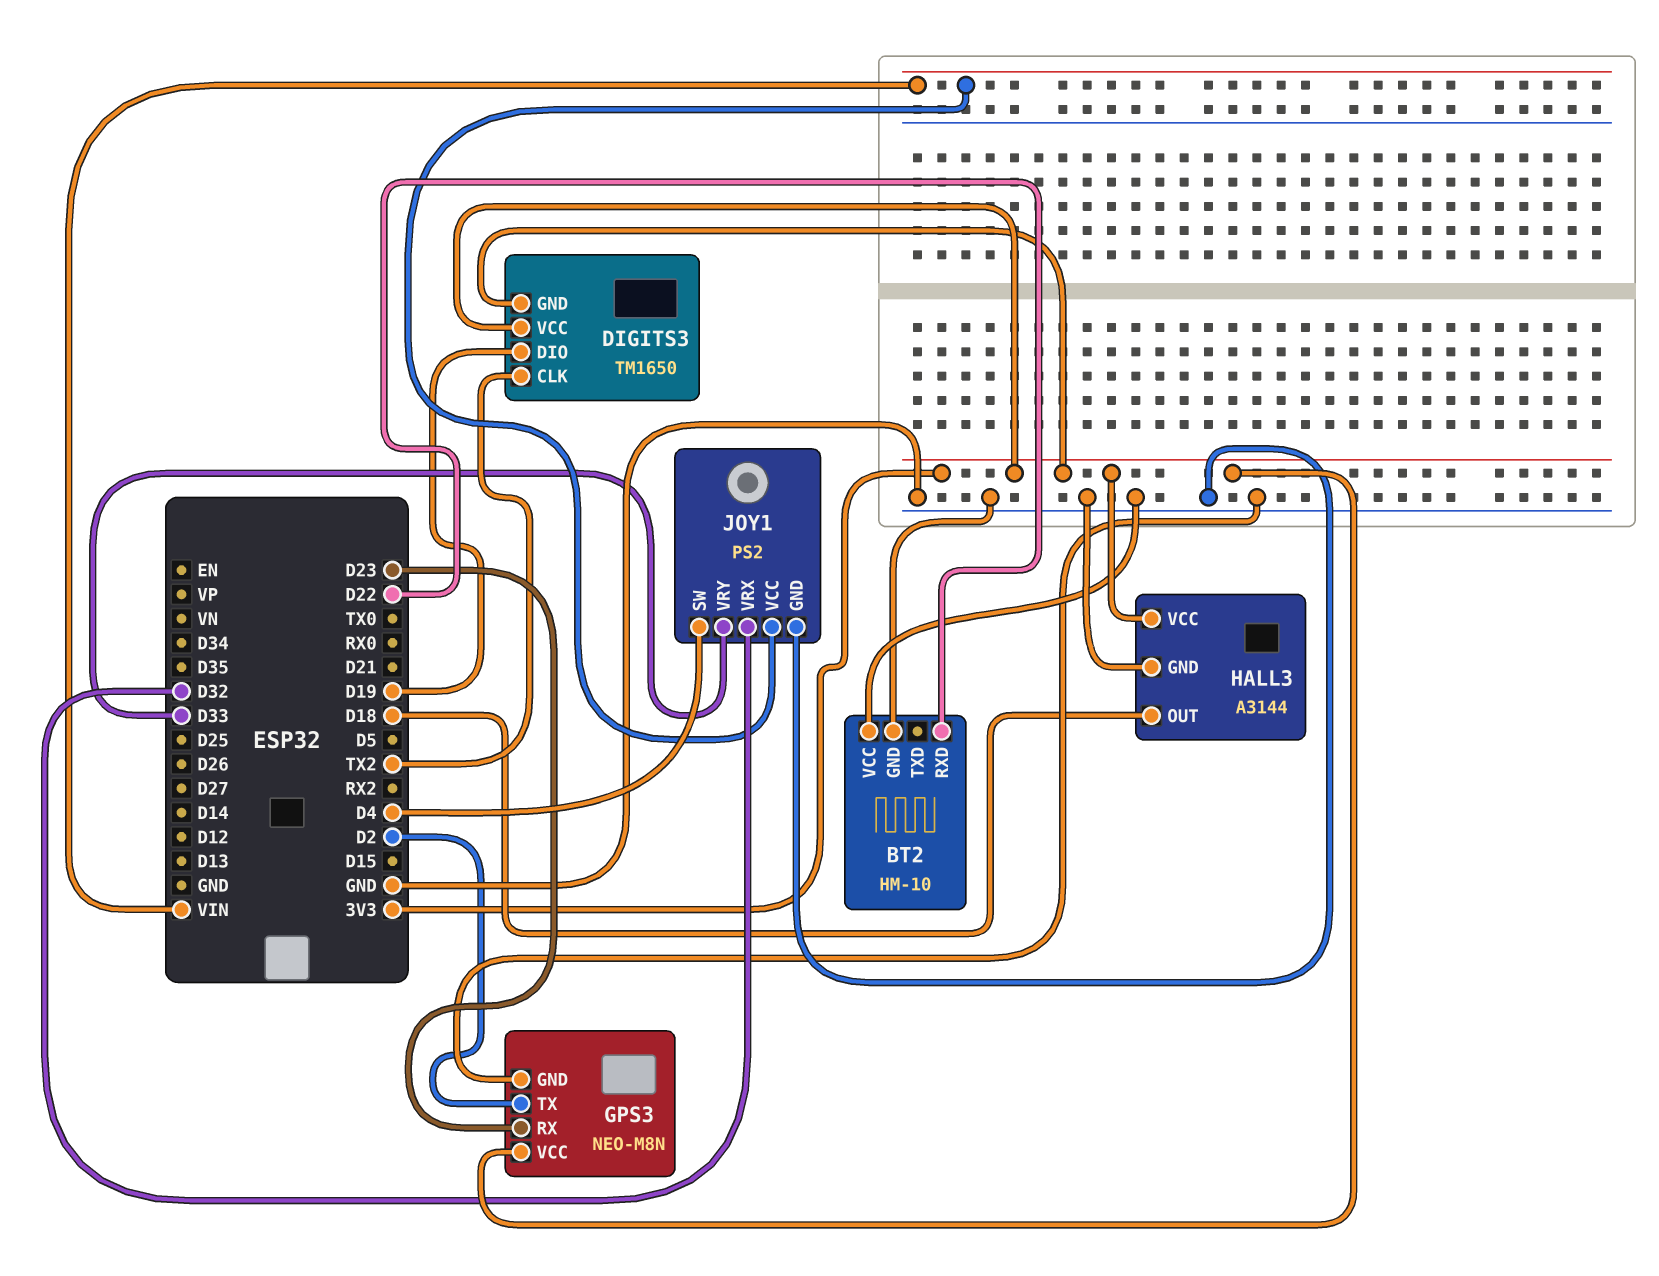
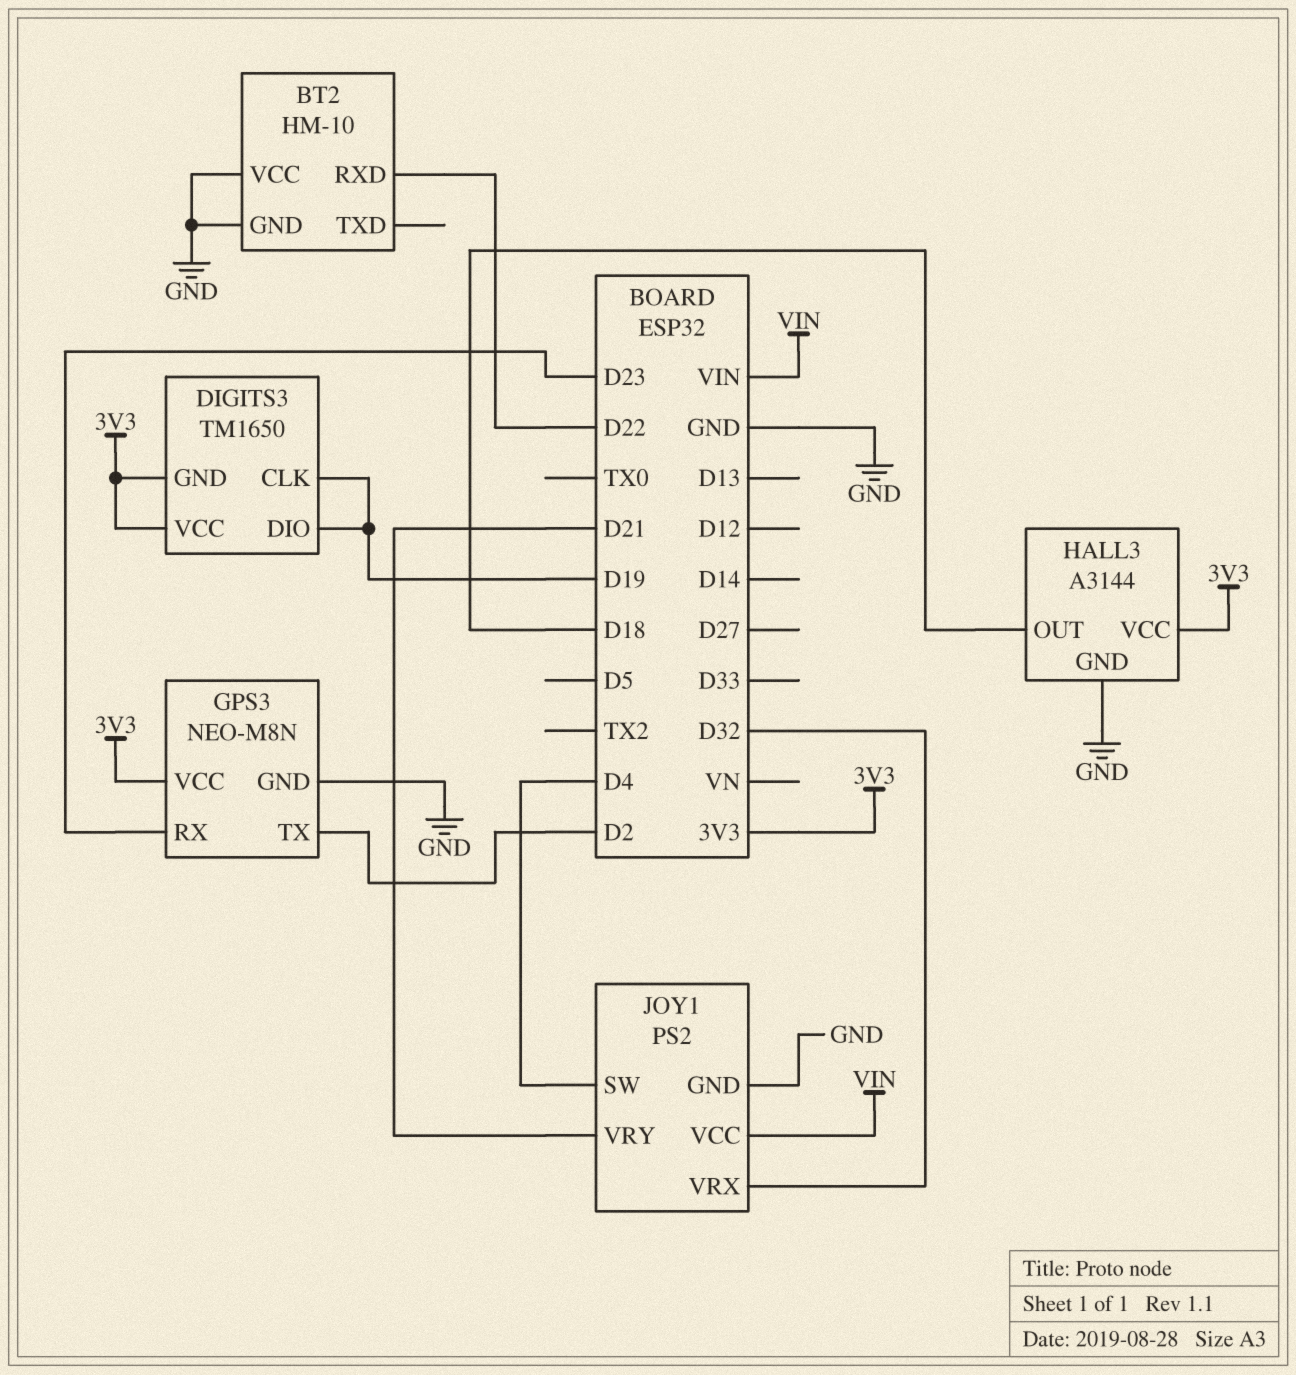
DIGITS3 pin CLK: TX2 -> D19
JOY1 pin VRY: D33 -> D21

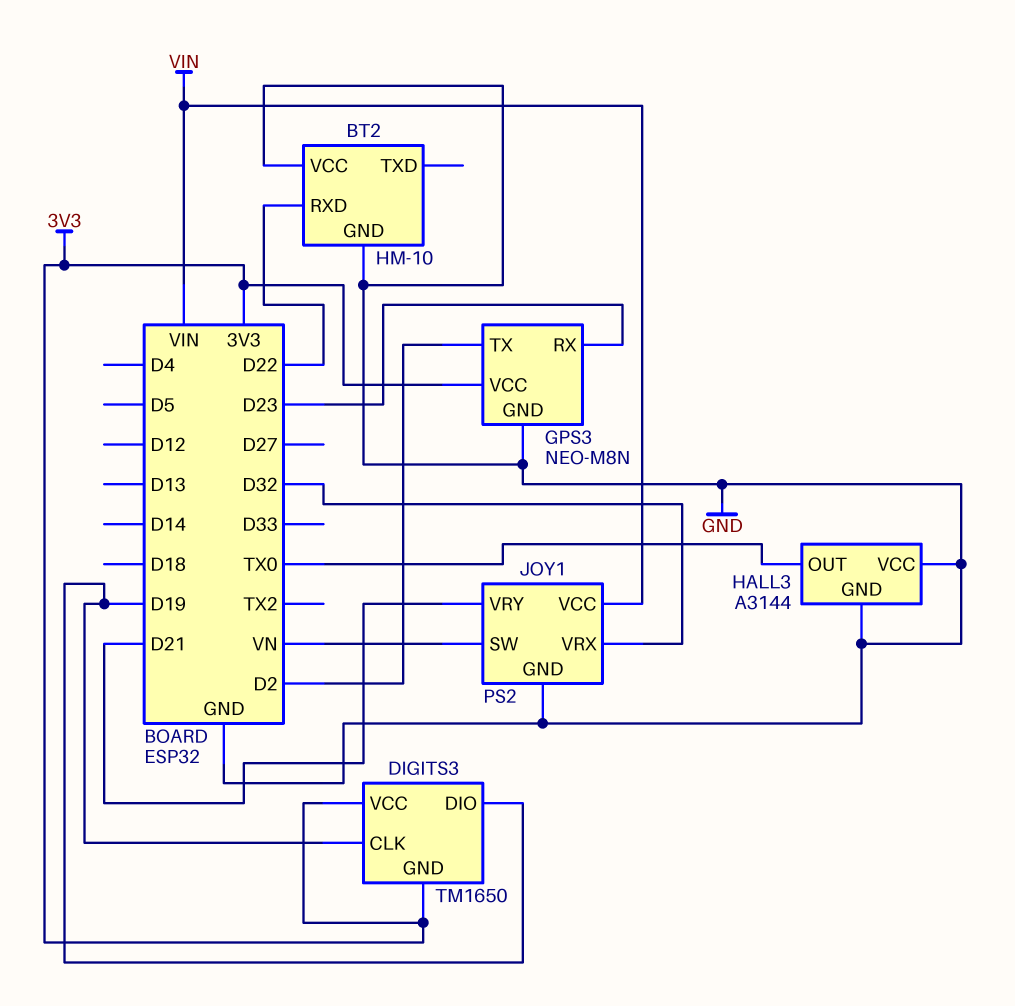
HALL3 pin OUT: D18 -> TX0
HALL3 pin VCC: 3V3 -> GND
JOY1 pin SW: D4 -> VN

